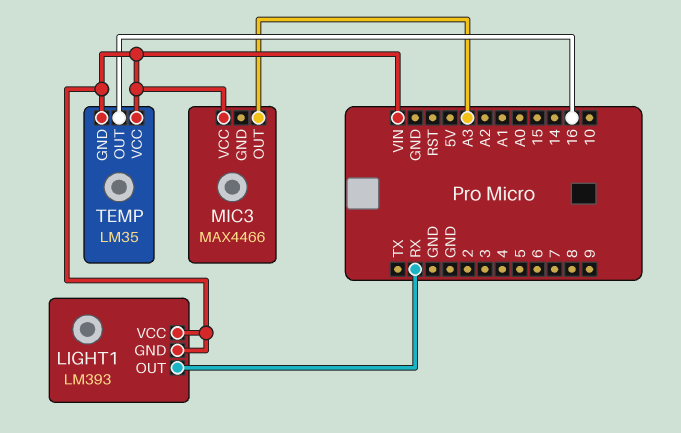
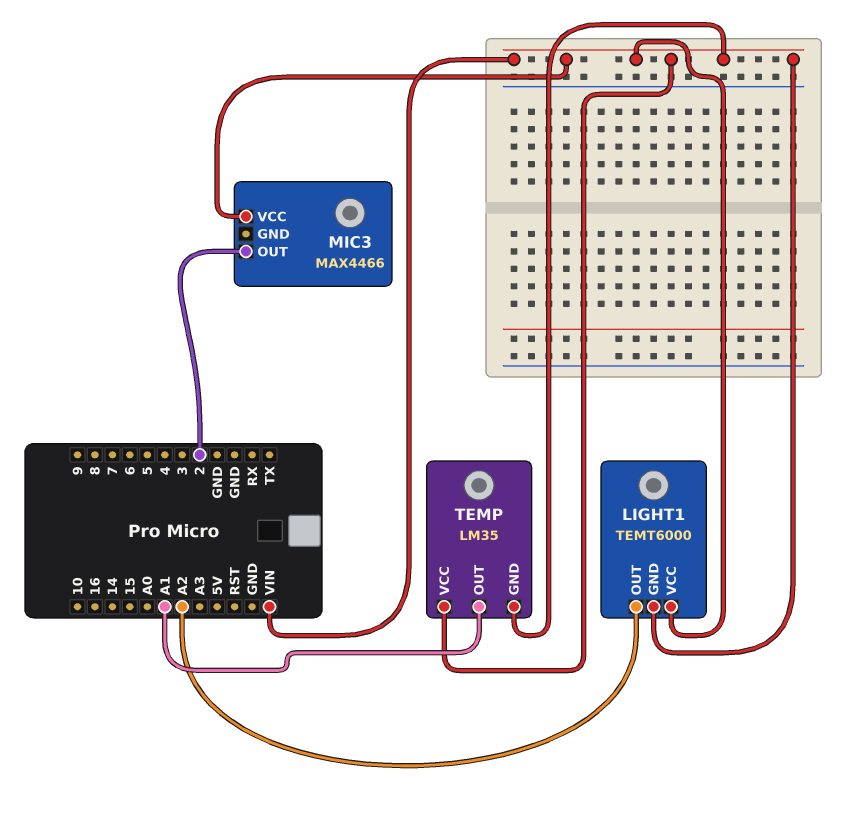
LIGHT1: LM393 -> TEMT6000
LIGHT1 pin OUT: RX -> A2
MIC3 pin OUT: A3 -> 2
TEMP pin OUT: 16 -> A1

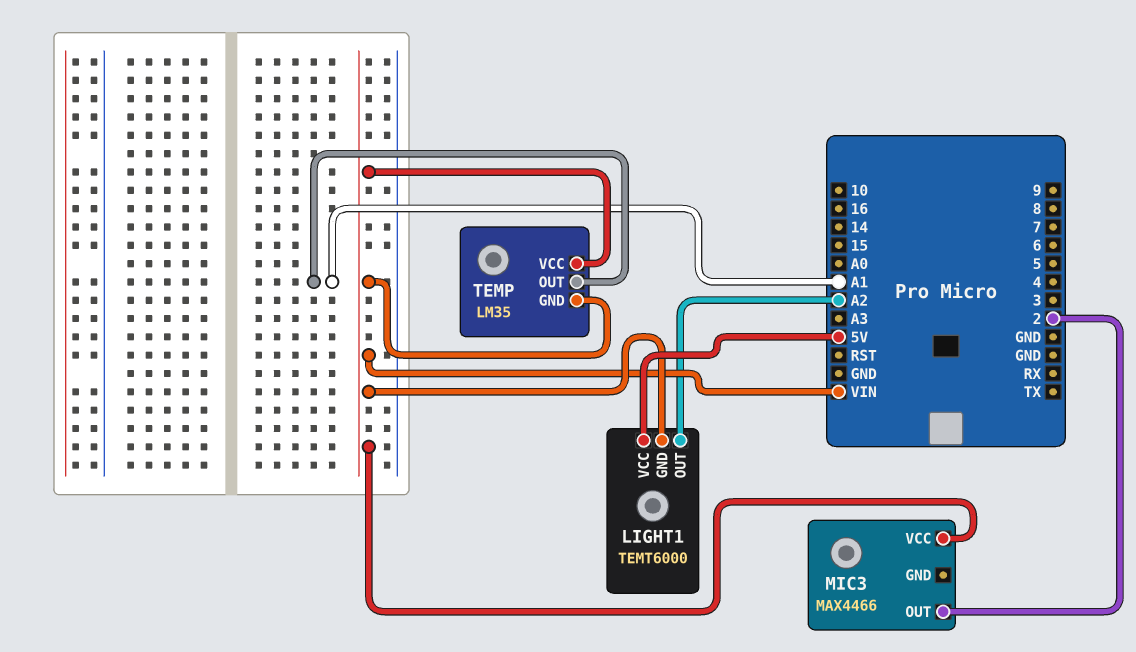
LIGHT1 pin VCC: VIN -> 5V

